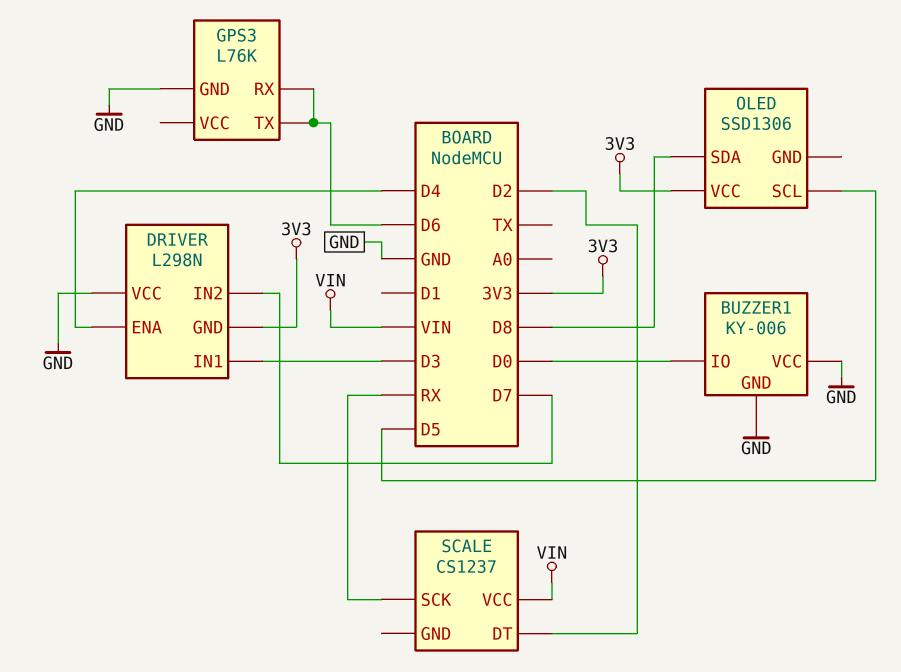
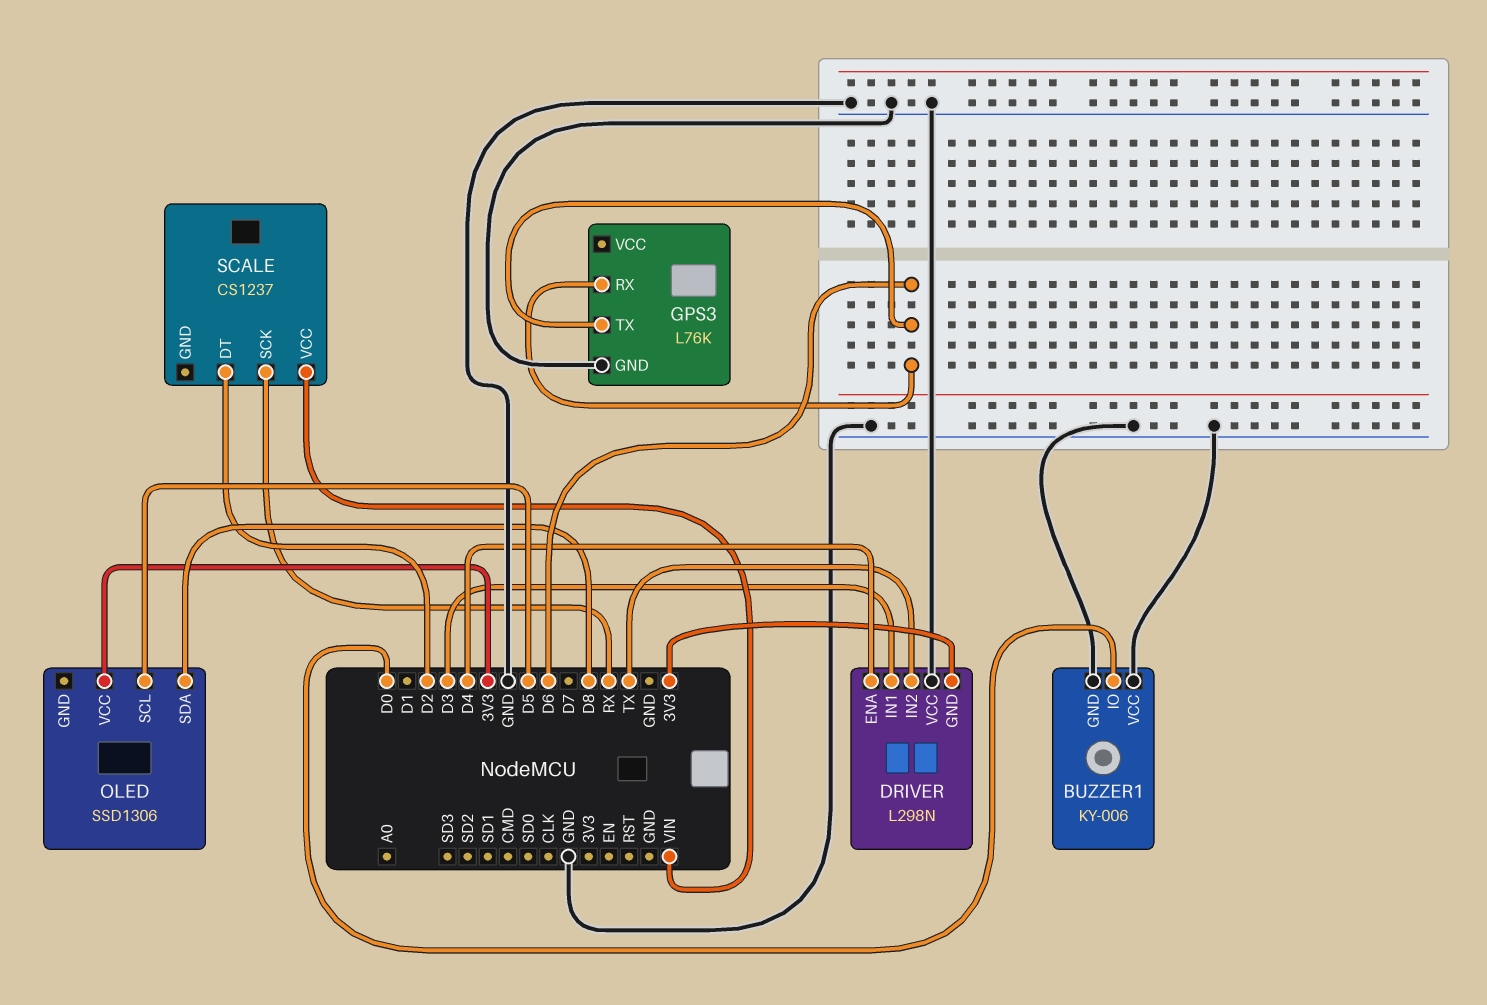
DRIVER pin IN2: D7 -> TX

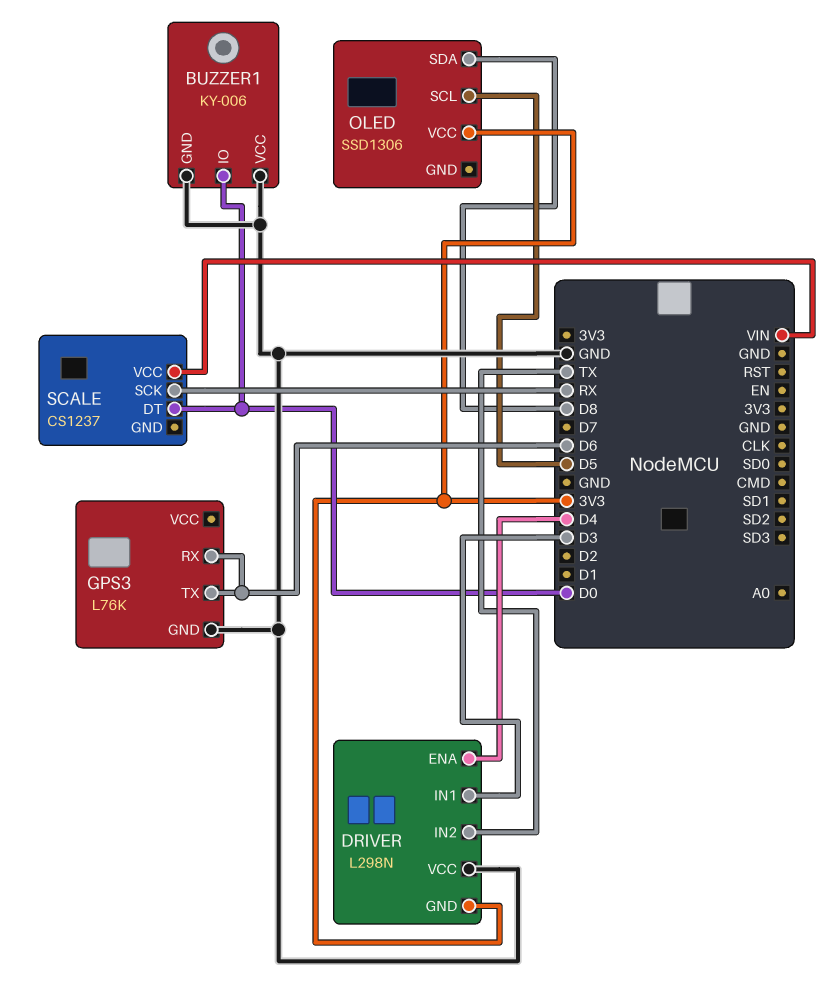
SCALE pin DT: D2 -> D0

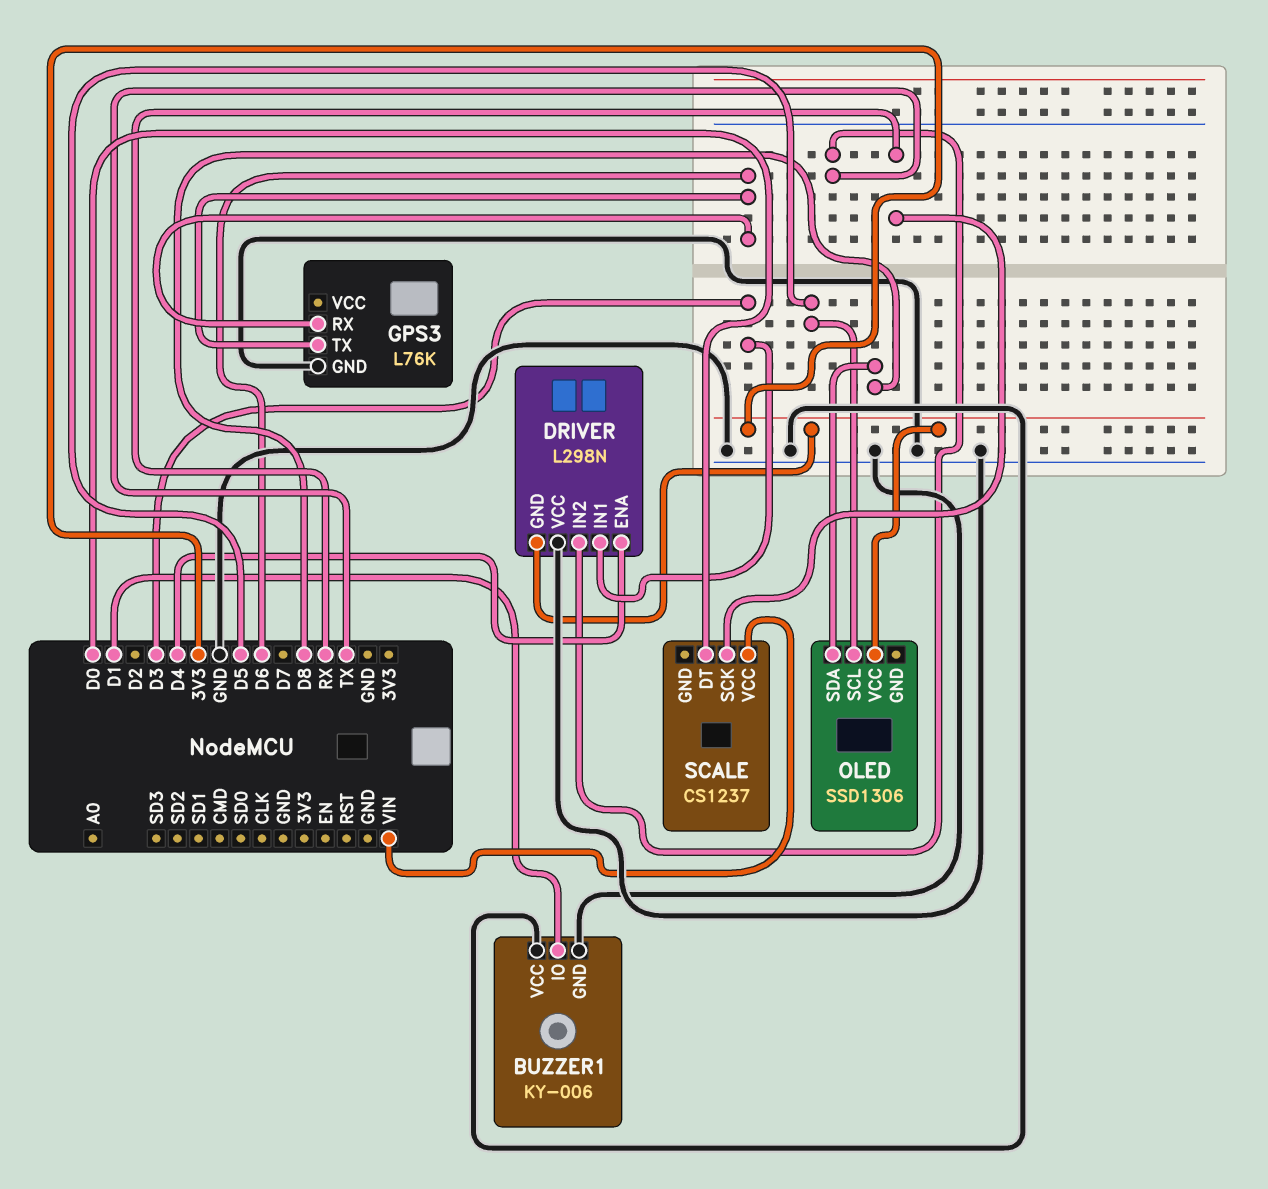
BUZZER1 pin IO: D0 -> D1

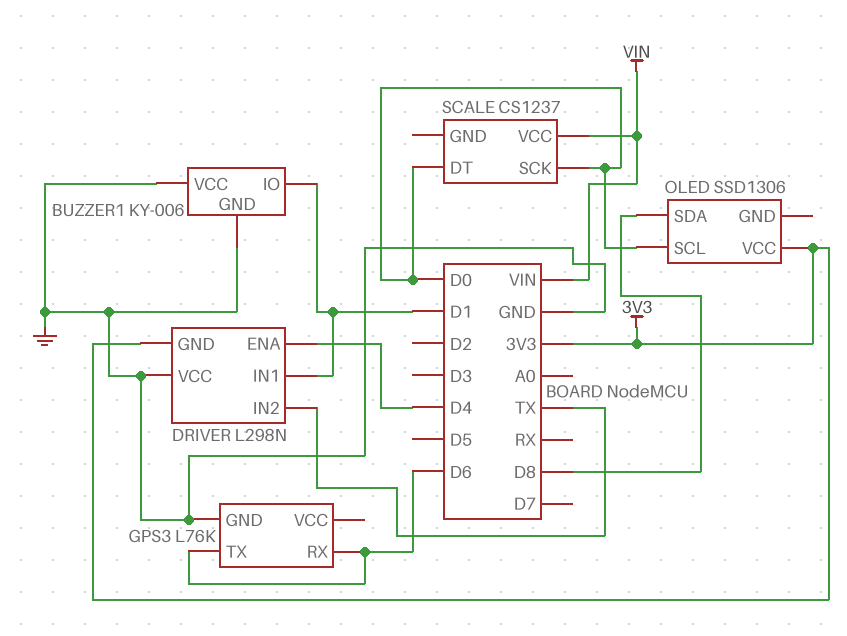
DRIVER pin IN1: D3 -> D1
OLED pin SCL: D5 -> D0
SCALE pin SCK: RX -> D0

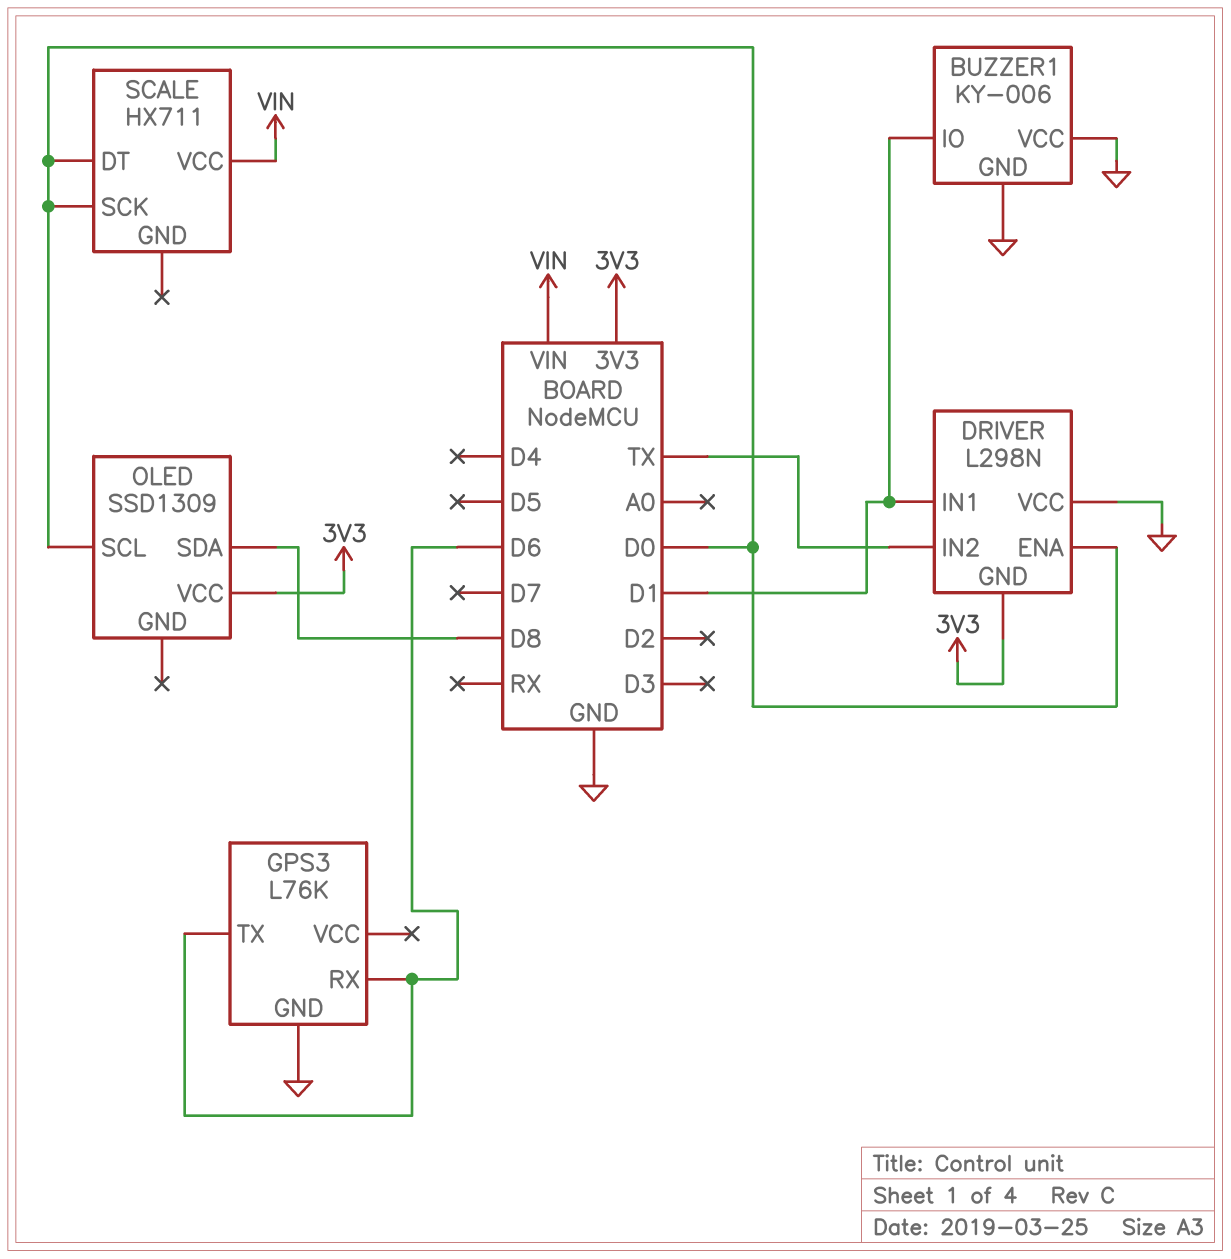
DRIVER pin ENA: D4 -> D0
OLED: SSD1306 -> SSD1309
SCALE: CS1237 -> HX711

